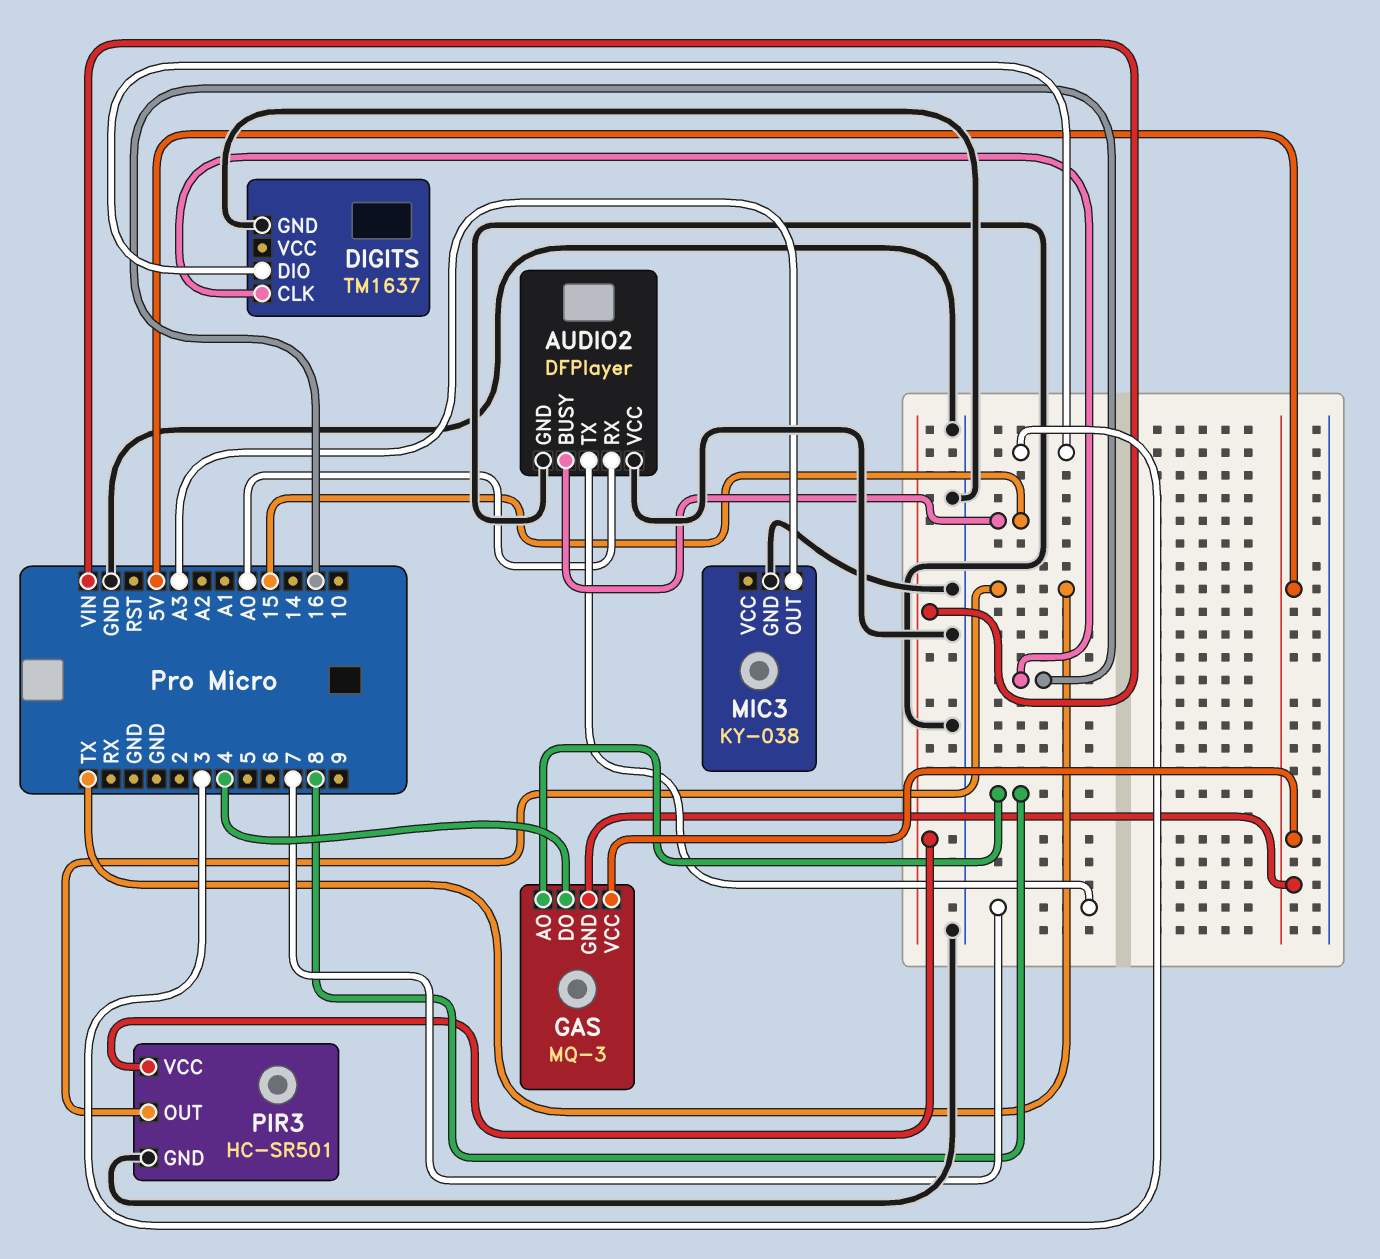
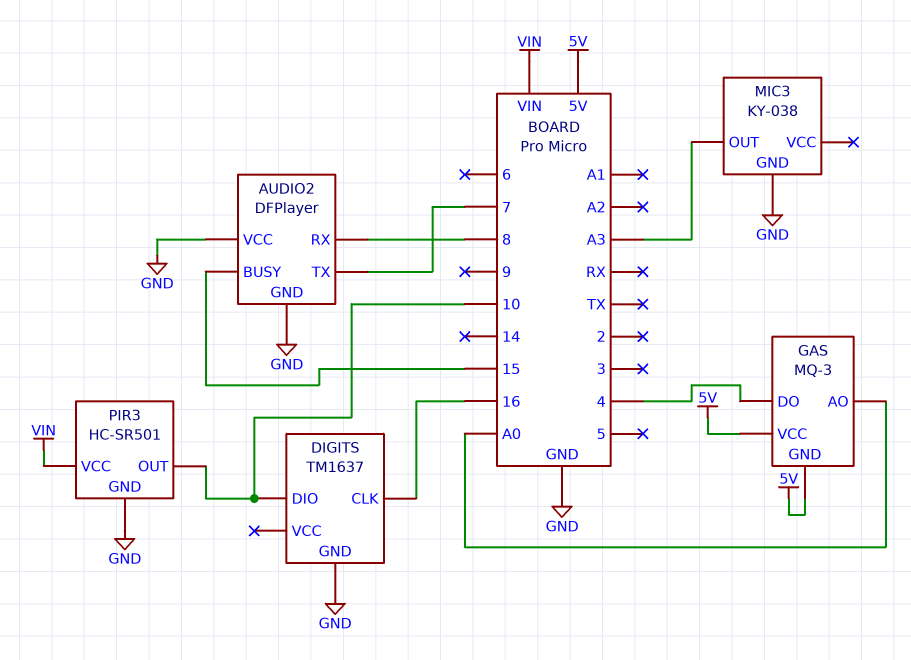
AUDIO2 pin RX: A0 -> 8
DIGITS pin DIO: 3 -> 10
GAS pin AO: 8 -> A0
PIR3 pin OUT: TX -> 10

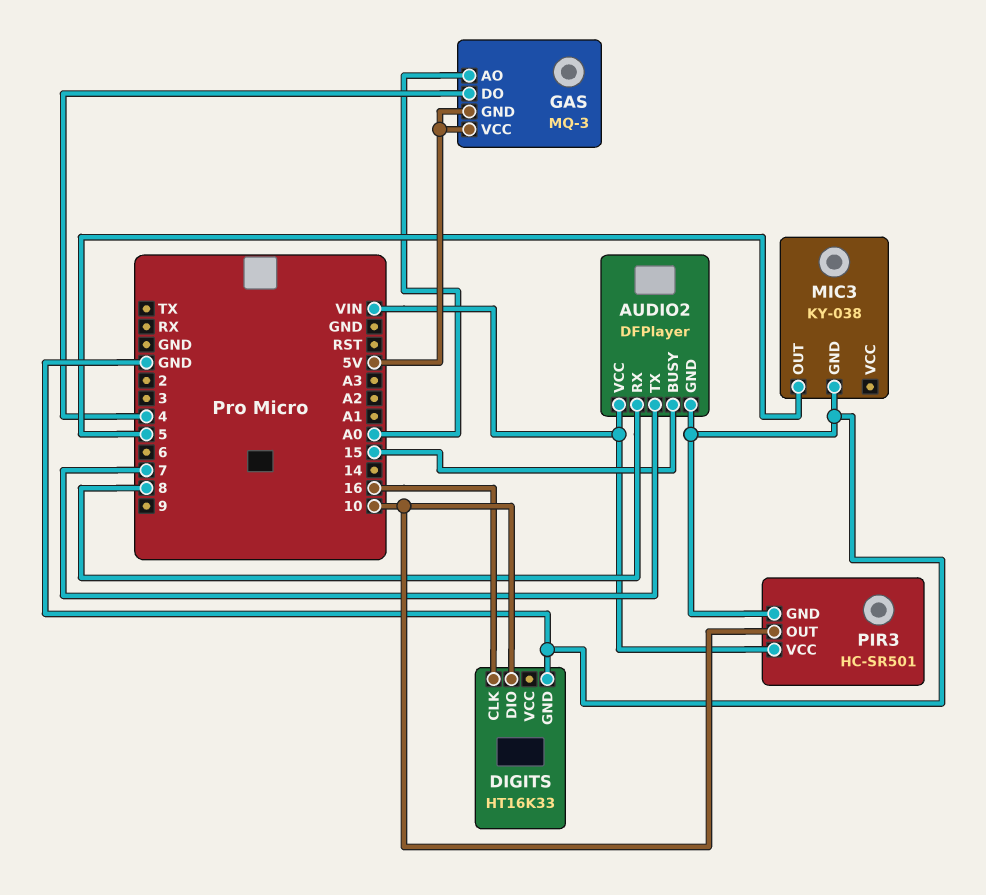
AUDIO2 pin VCC: GND -> VIN
DIGITS: TM1637 -> HT16K33
MIC3 pin OUT: A3 -> 5

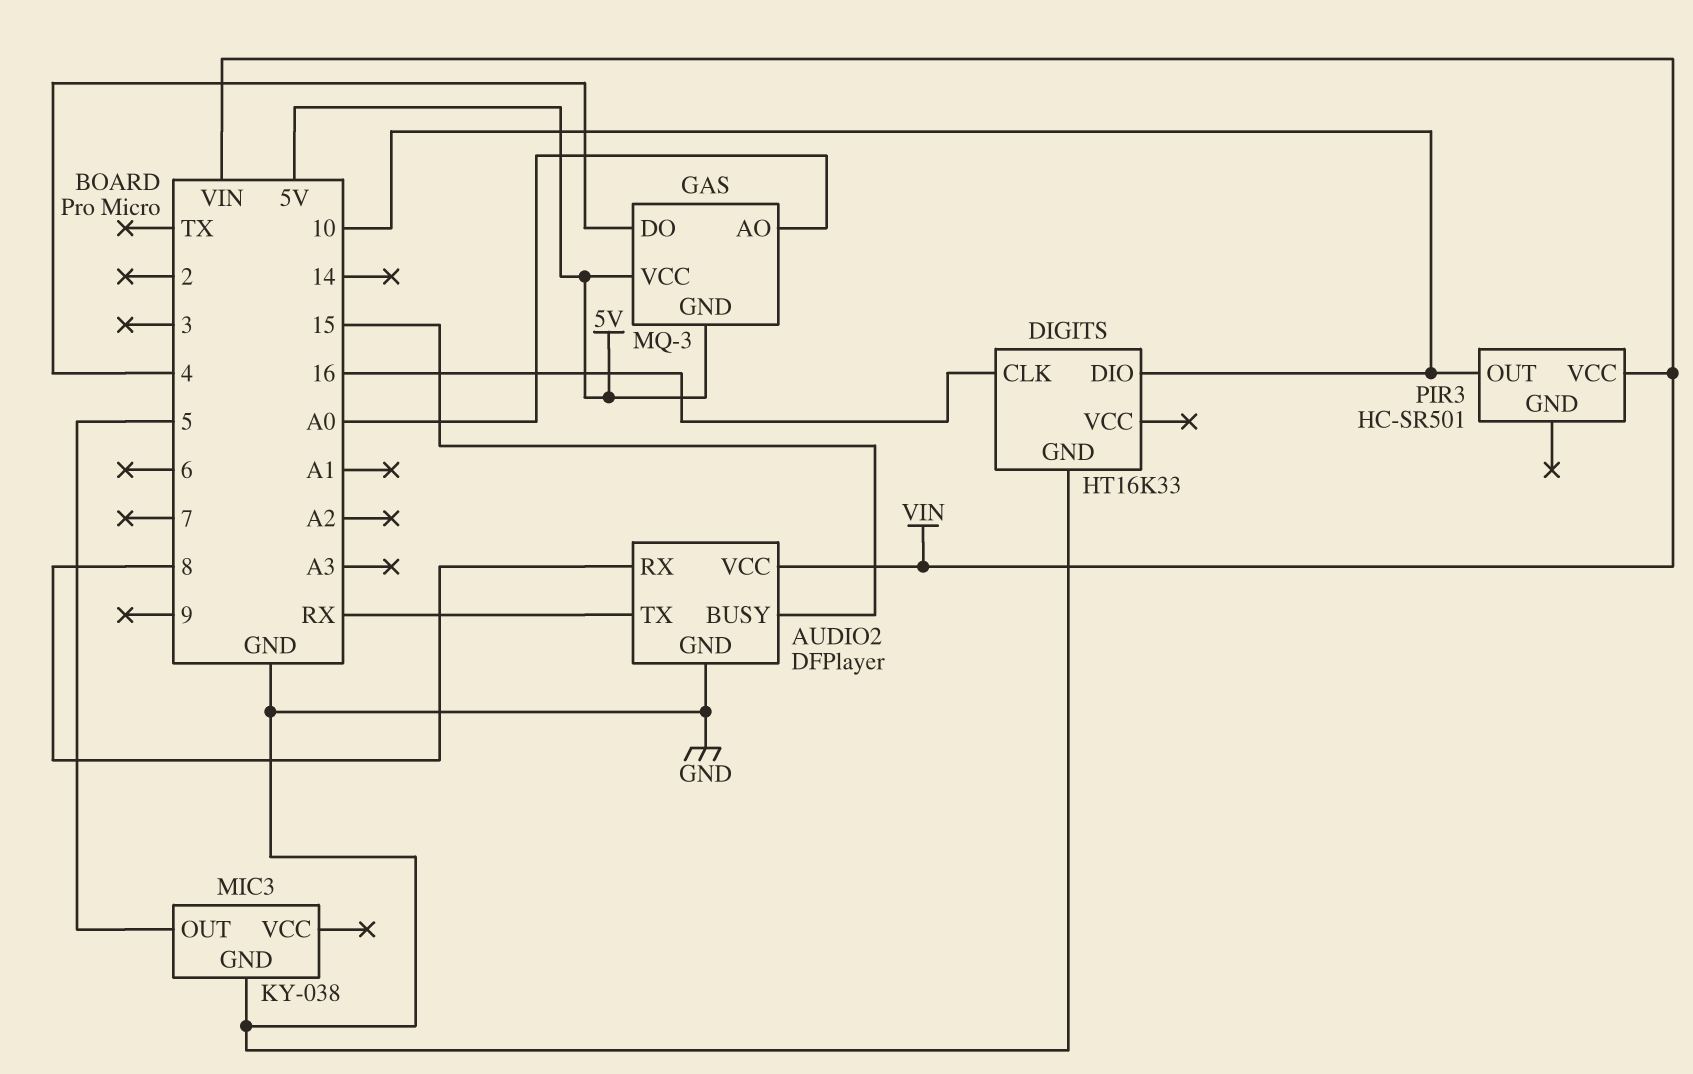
AUDIO2 pin TX: 7 -> RX
PIR3 pin GND: GND -> none

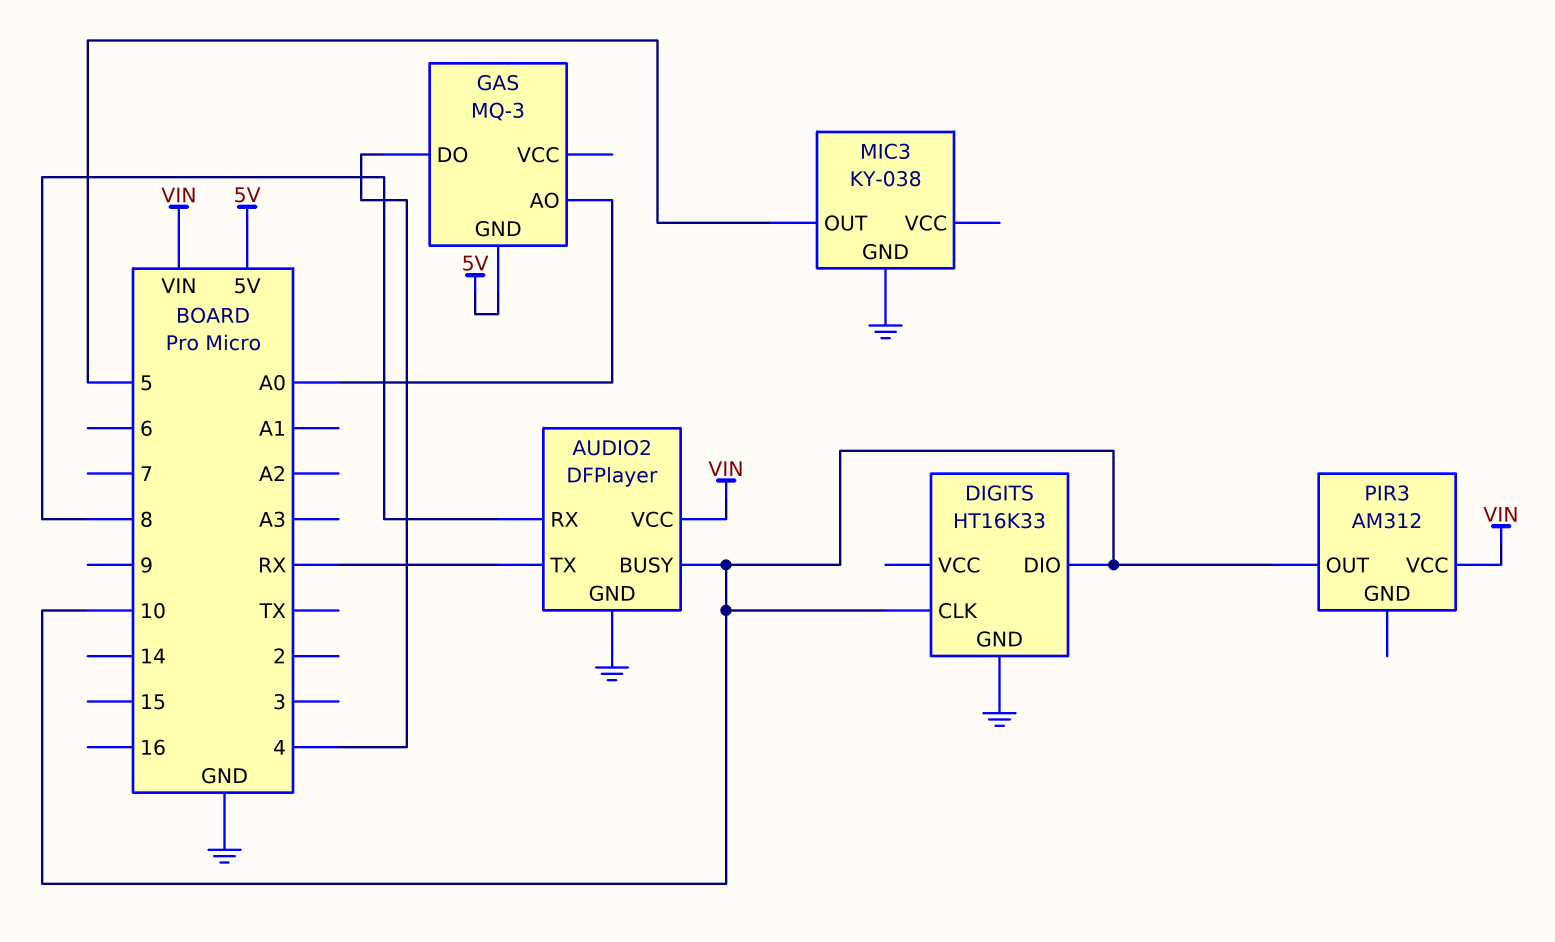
AUDIO2 pin BUSY: 15 -> 10
DIGITS pin CLK: 16 -> 10
GAS pin VCC: 5V -> none
PIR3: HC-SR501 -> AM312

